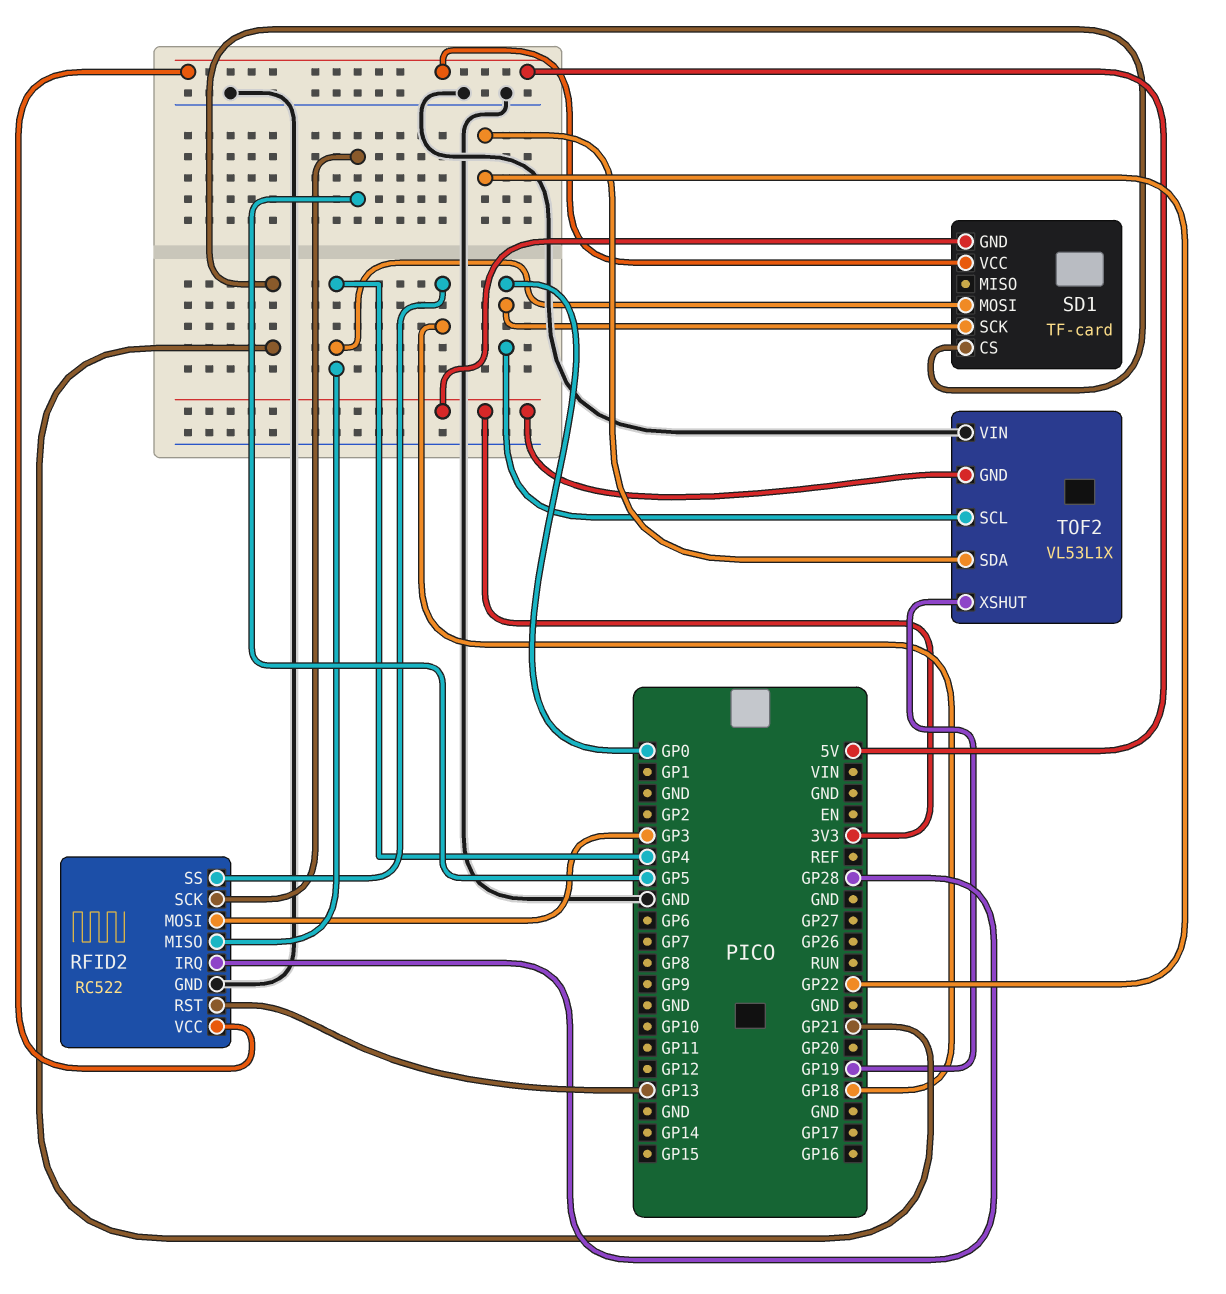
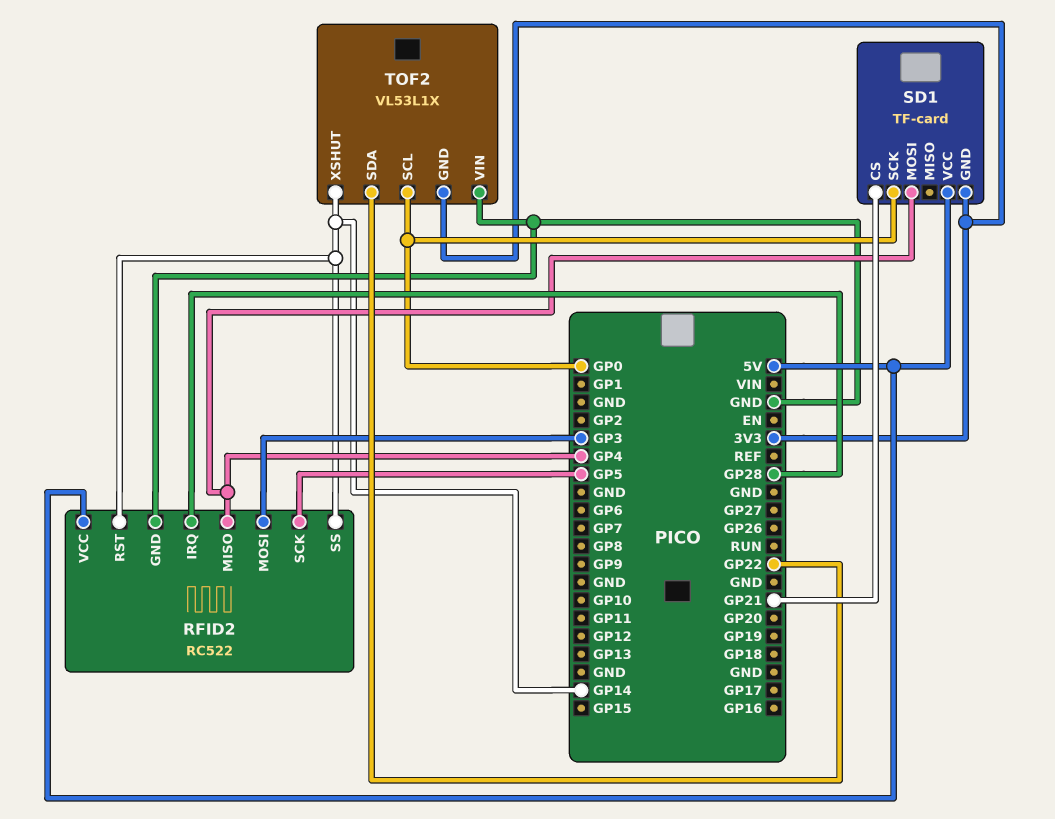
RFID2 pin RST: GP13 -> GP14
RFID2 pin SS: GP18 -> GP14
TOF2 pin XSHUT: GP19 -> GP14

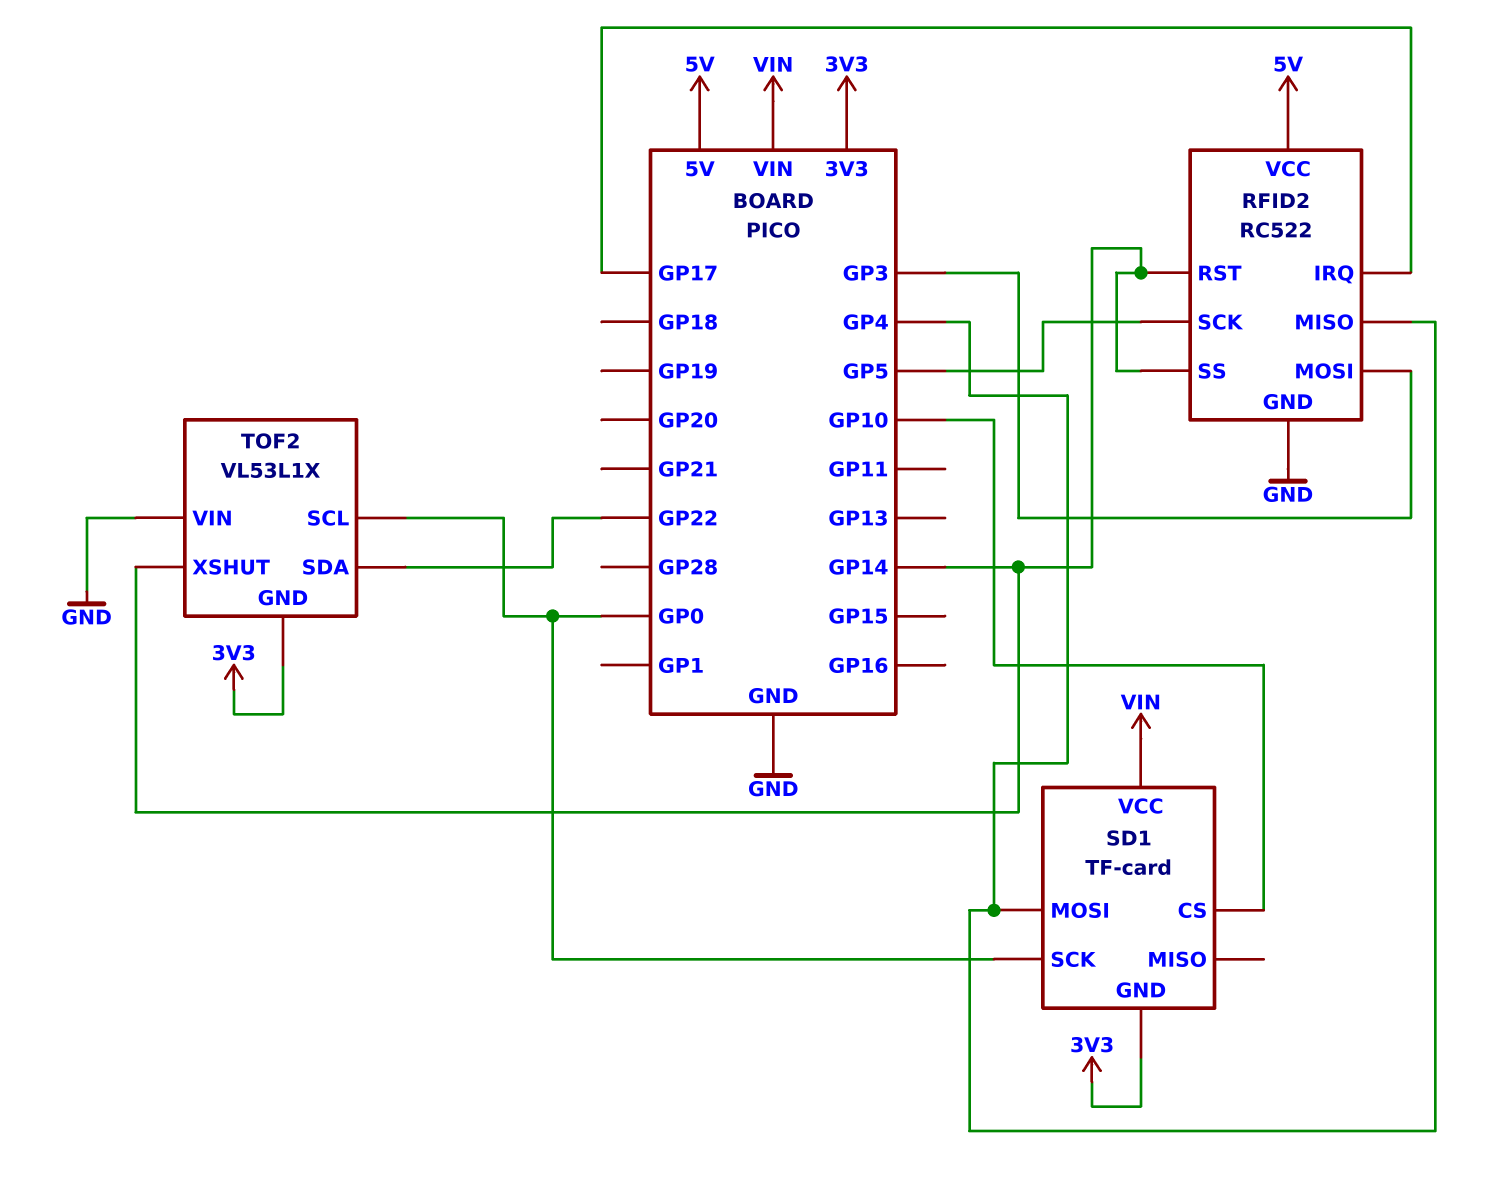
RFID2 pin IRQ: GP28 -> GP17
SD1 pin CS: GP21 -> GP10
SD1 pin VCC: 5V -> VIN

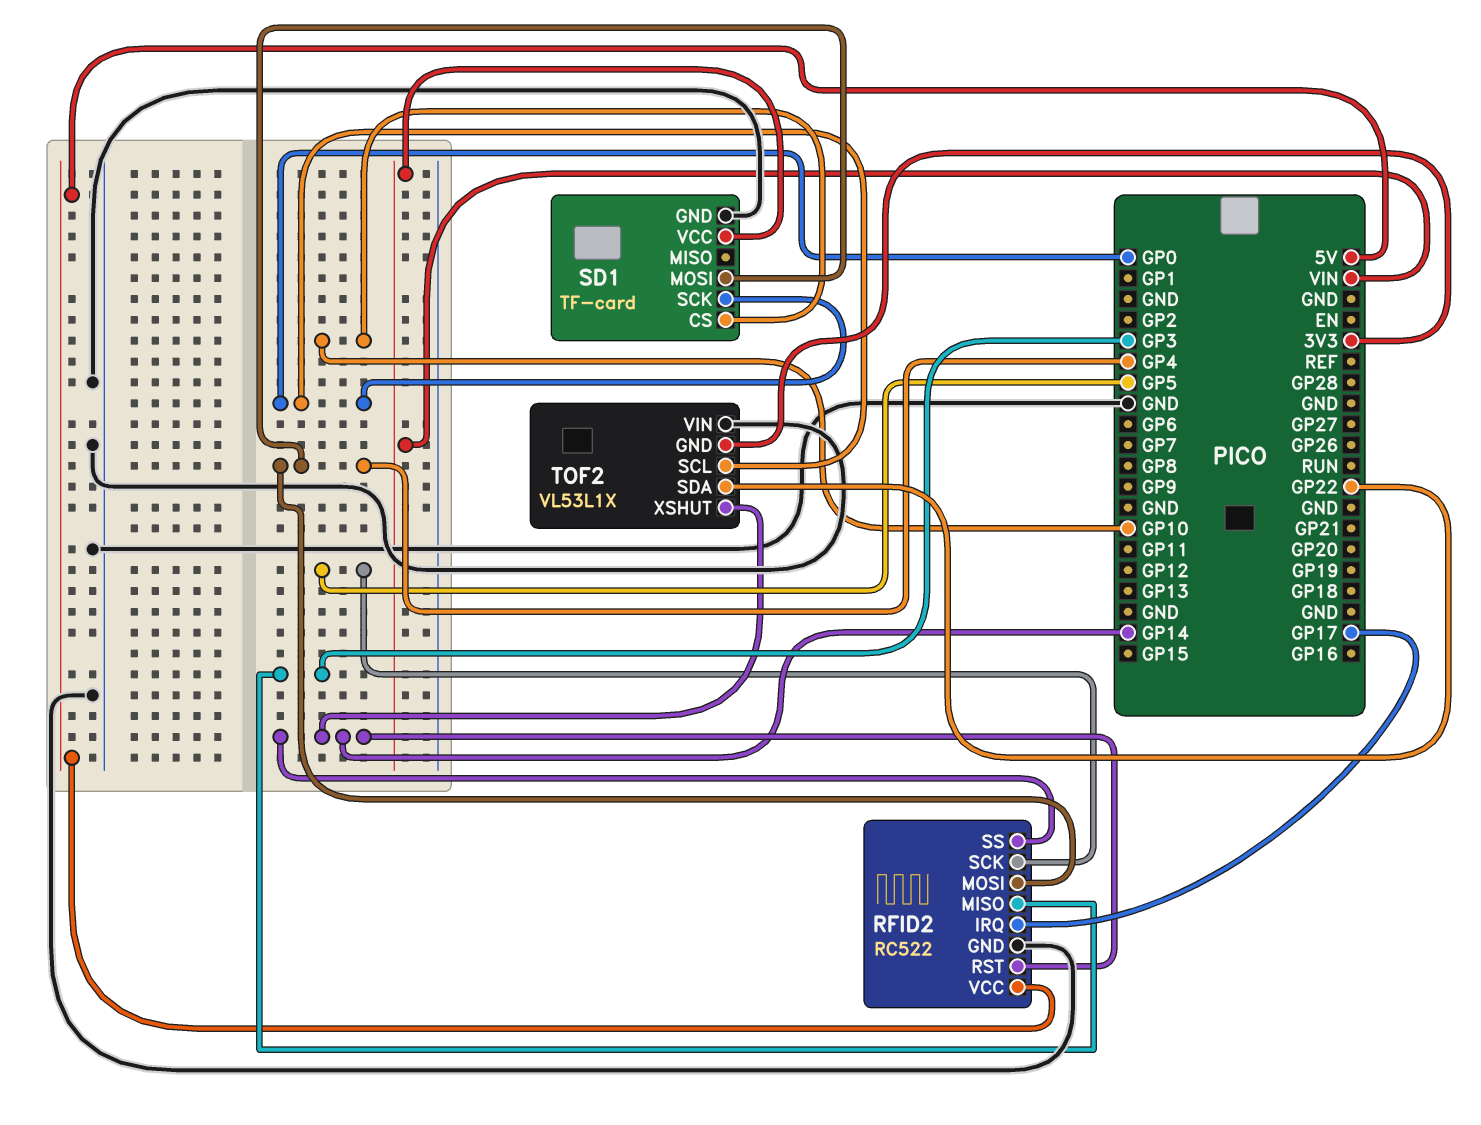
RFID2 pin MISO: GP4 -> GP3
RFID2 pin MOSI: GP3 -> GP4
SD1 pin GND: 3V3 -> GND

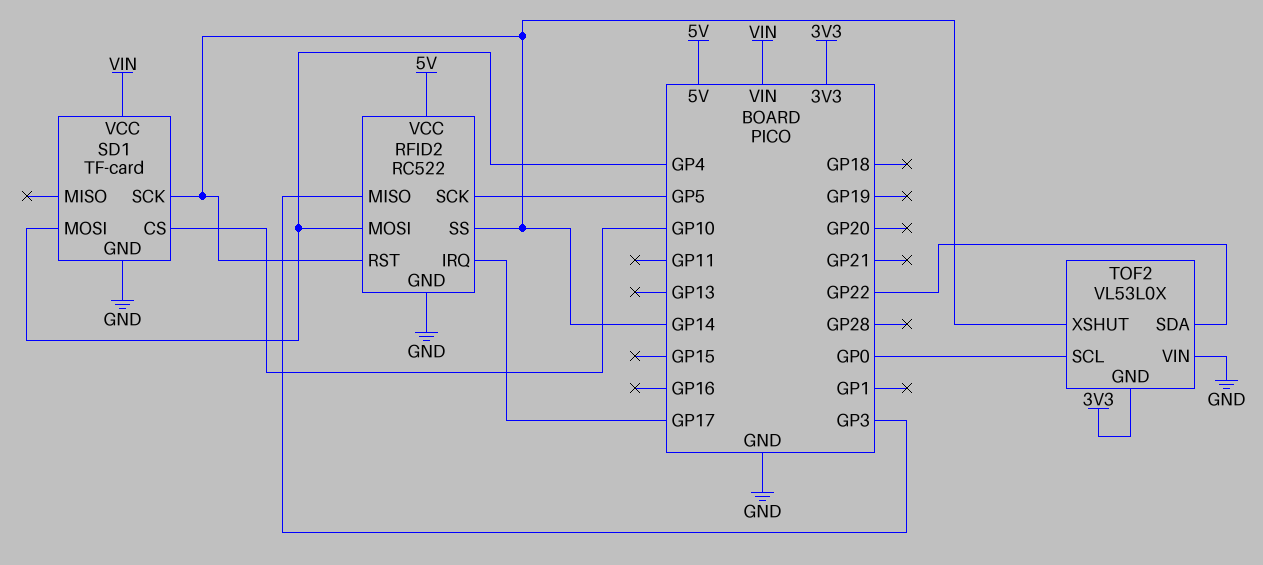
SD1 pin SCK: GP0 -> GP14
TOF2: VL53L1X -> VL53L0X

